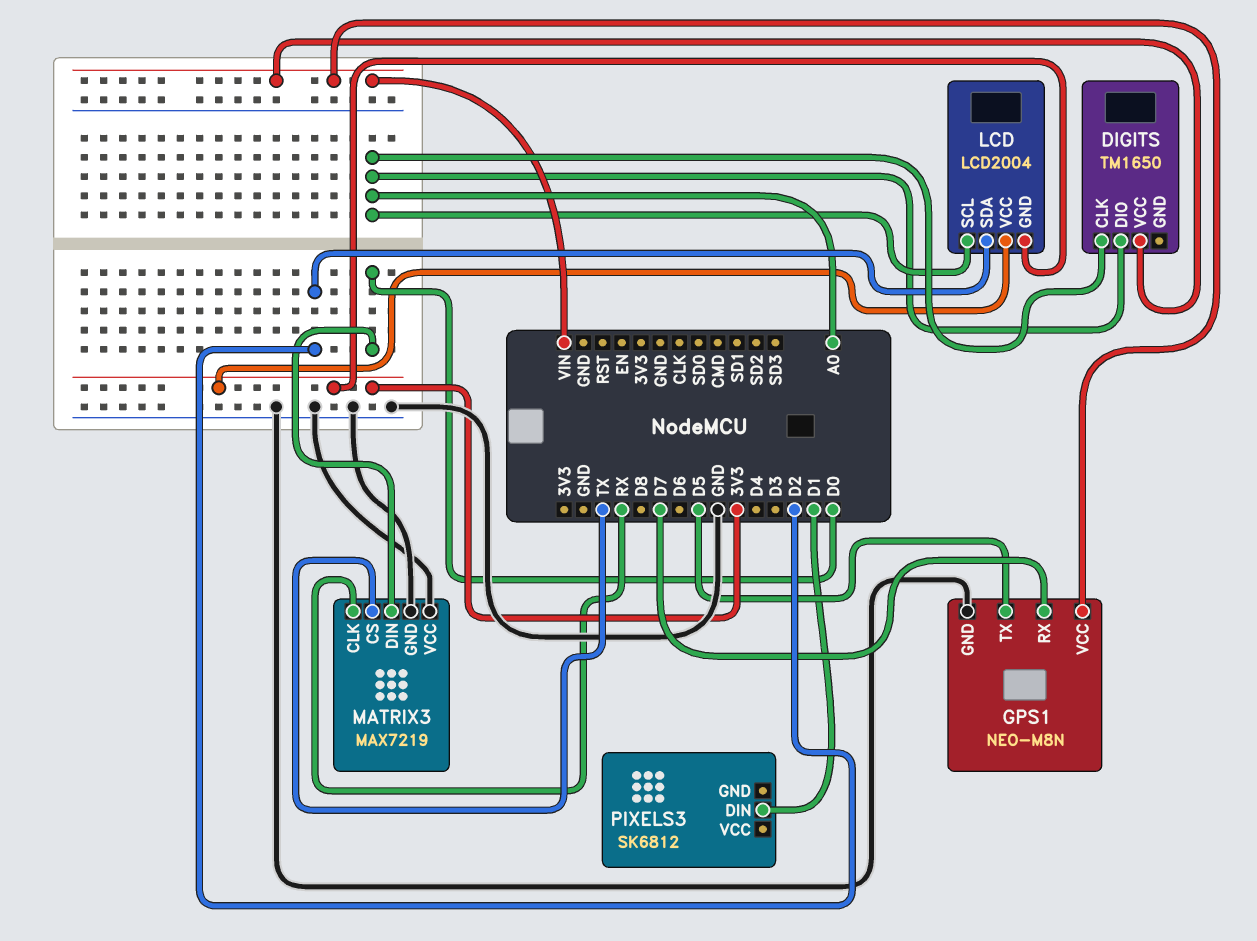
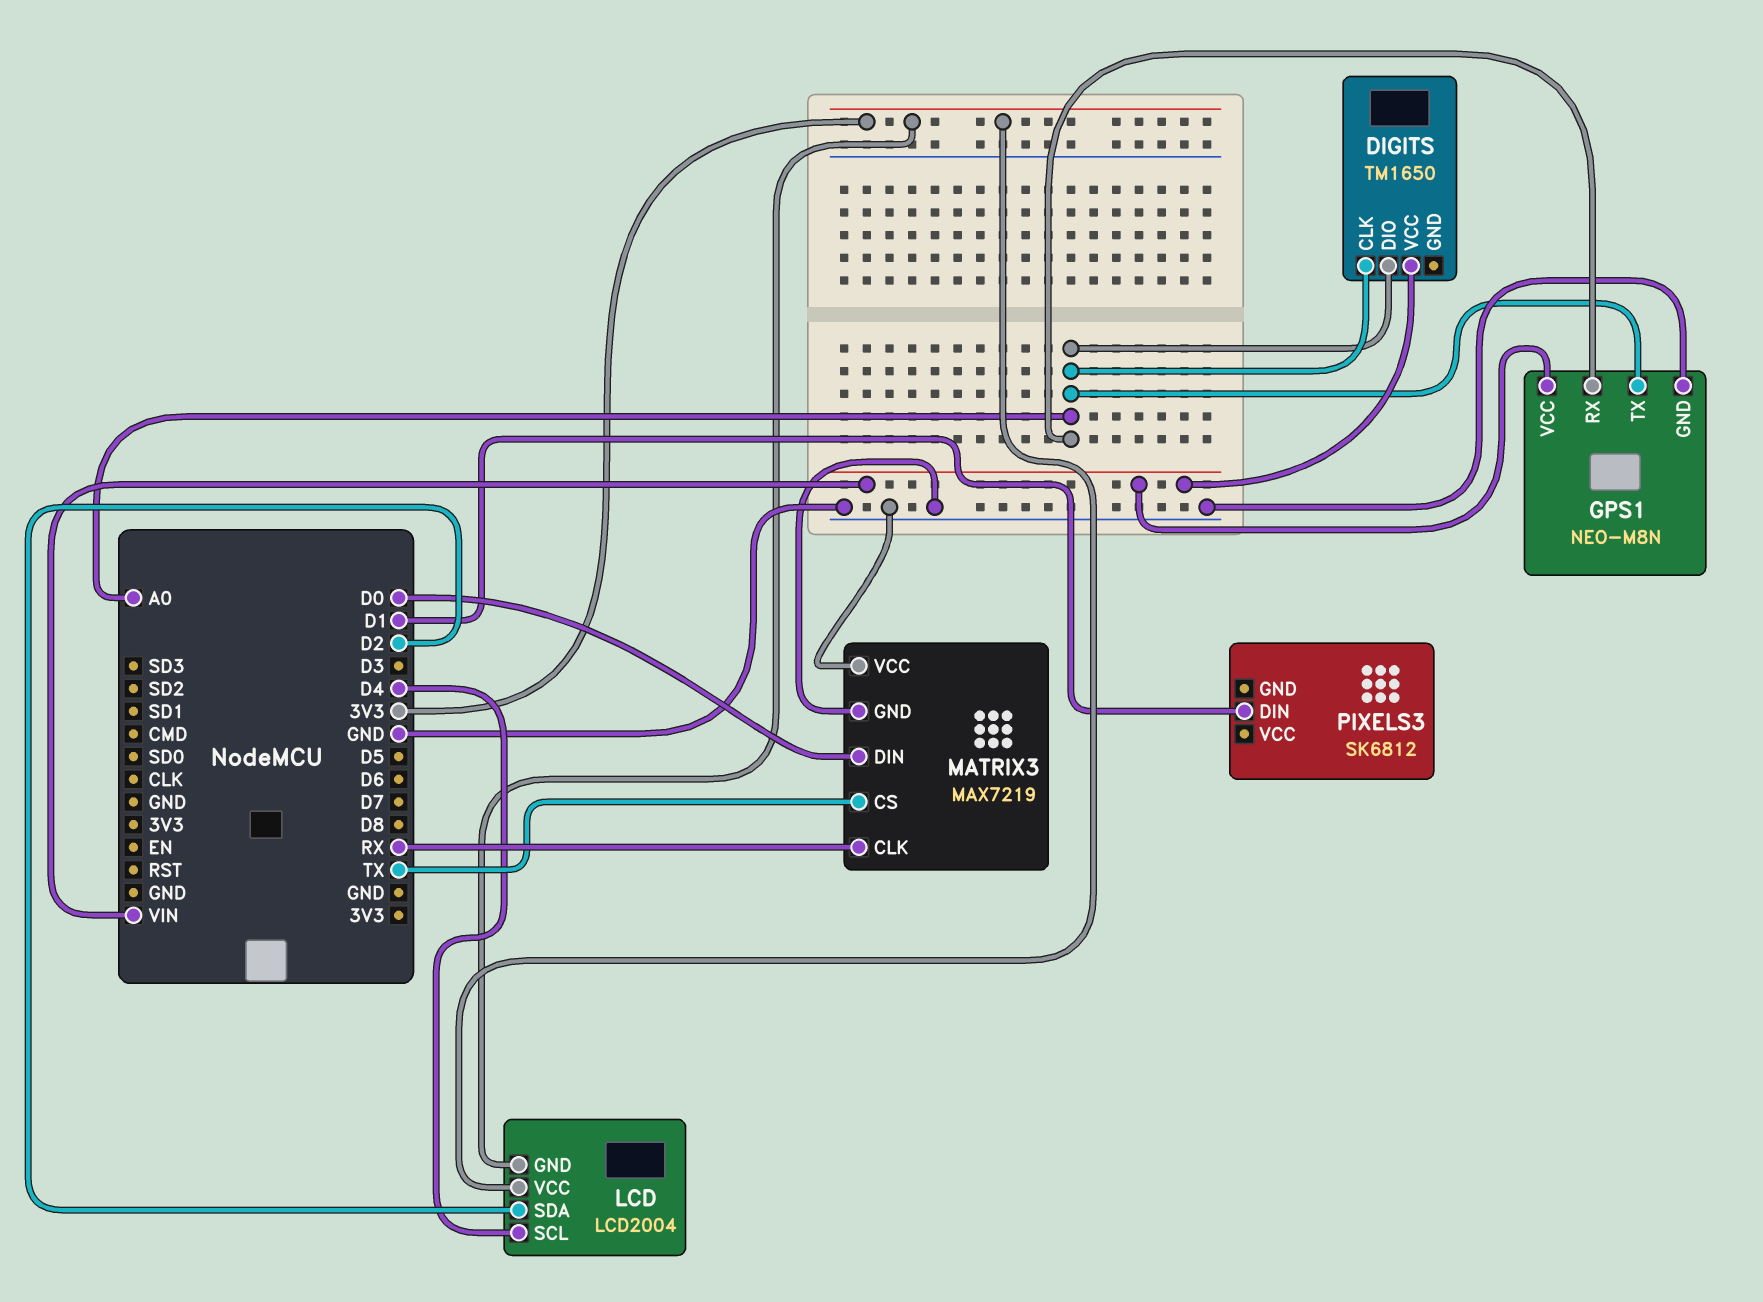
GPS1 pin RX: D7 -> A0
GPS1 pin TX: D5 -> A0
LCD pin SCL: A0 -> D4

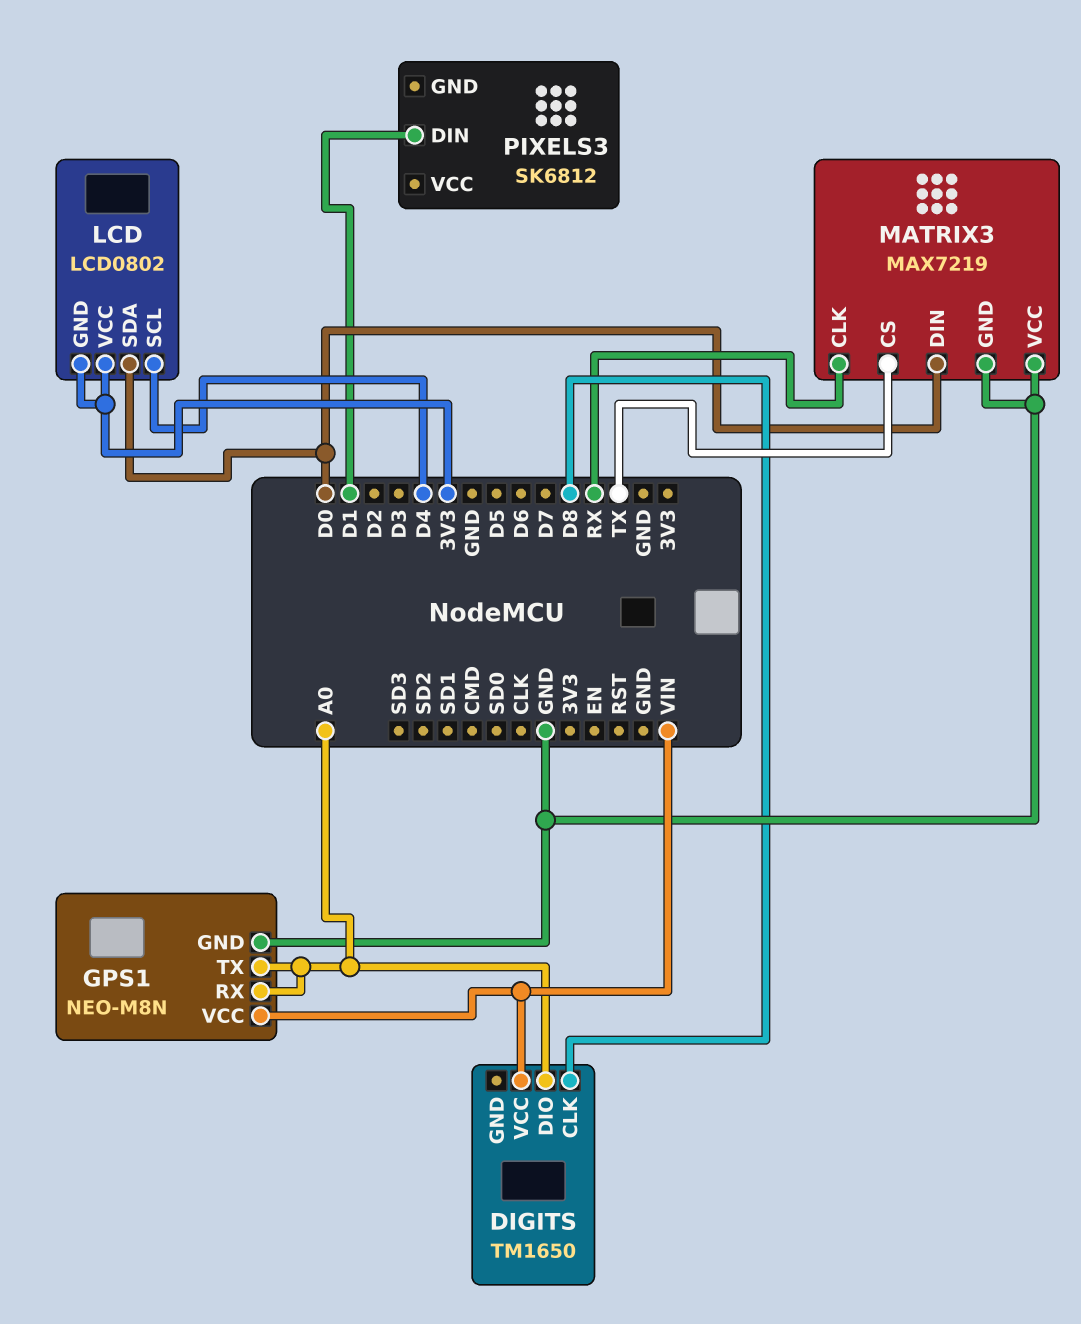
DIGITS pin CLK: A0 -> D8
LCD: LCD2004 -> LCD0802
LCD pin SDA: D2 -> D0

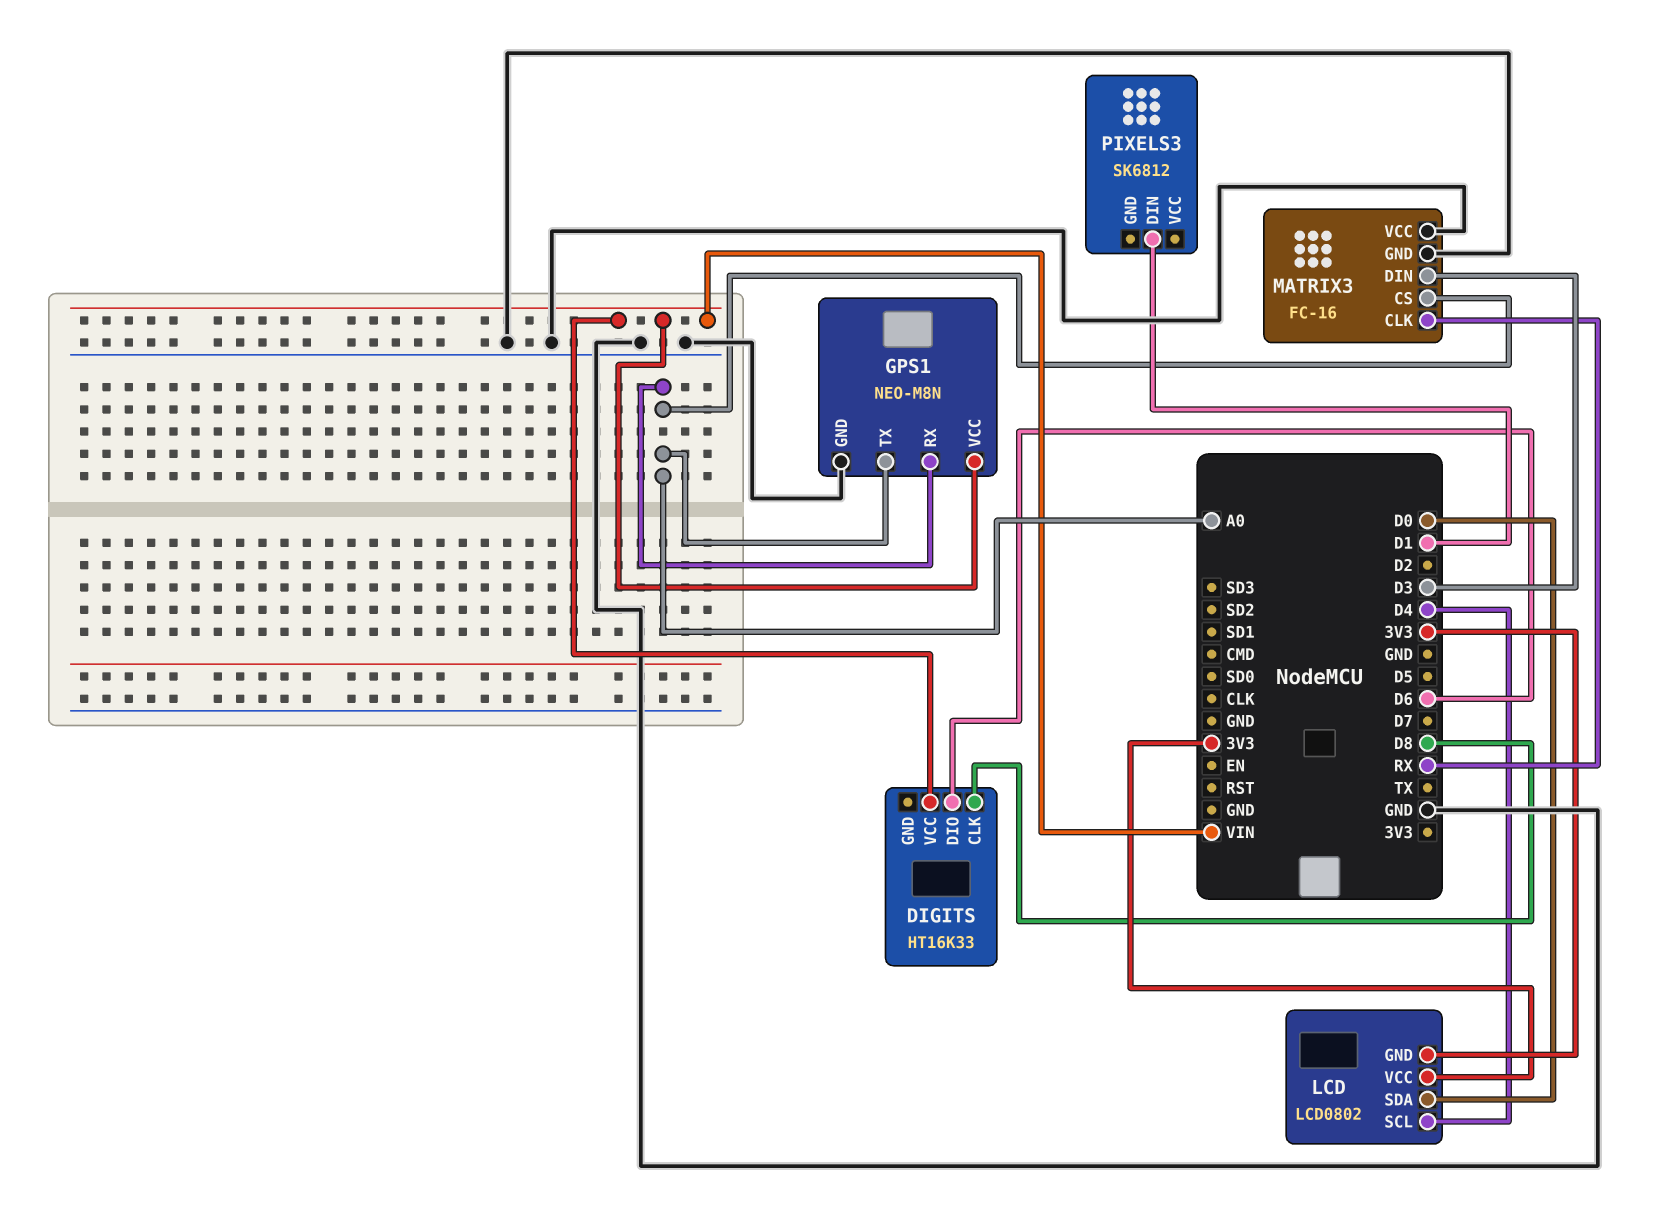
DIGITS: TM1650 -> HT16K33
DIGITS pin DIO: A0 -> D6
MATRIX3: MAX7219 -> FC-16
MATRIX3 pin CS: TX -> A0
MATRIX3 pin DIN: D0 -> D3

